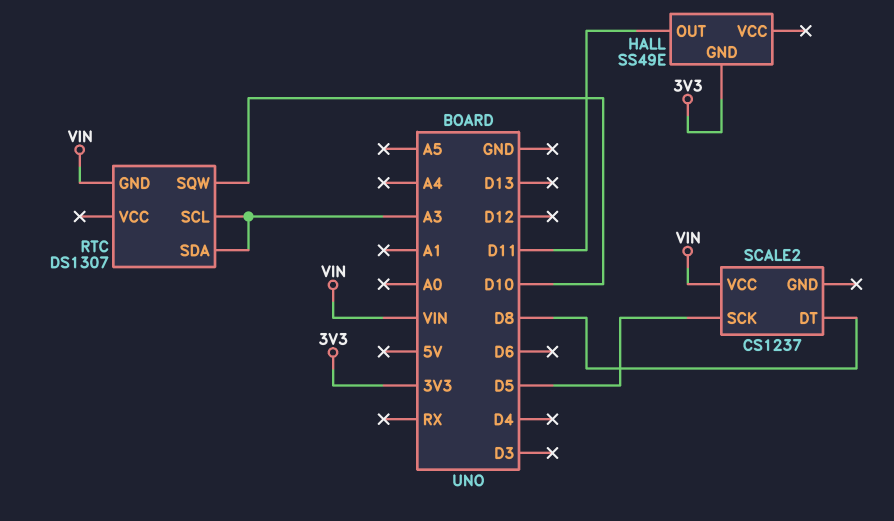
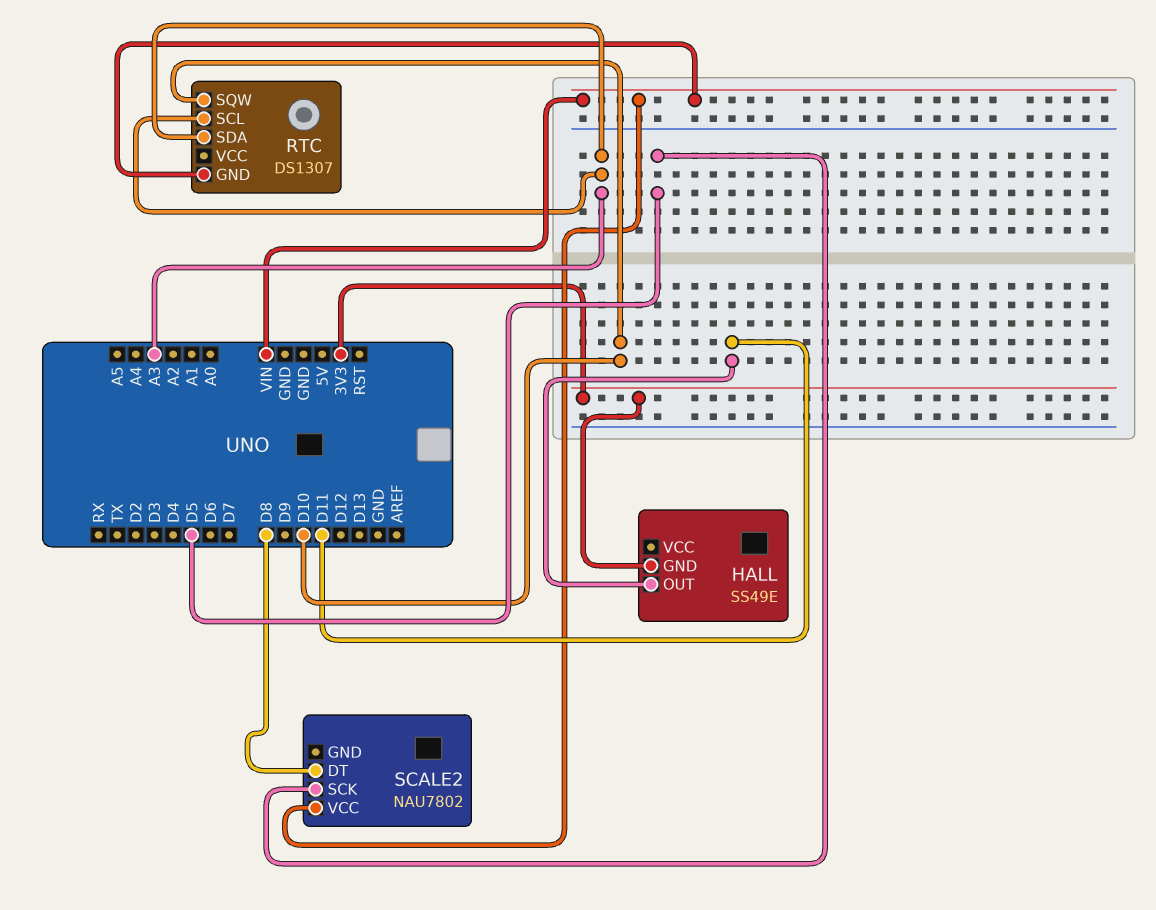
SCALE2: CS1237 -> NAU7802

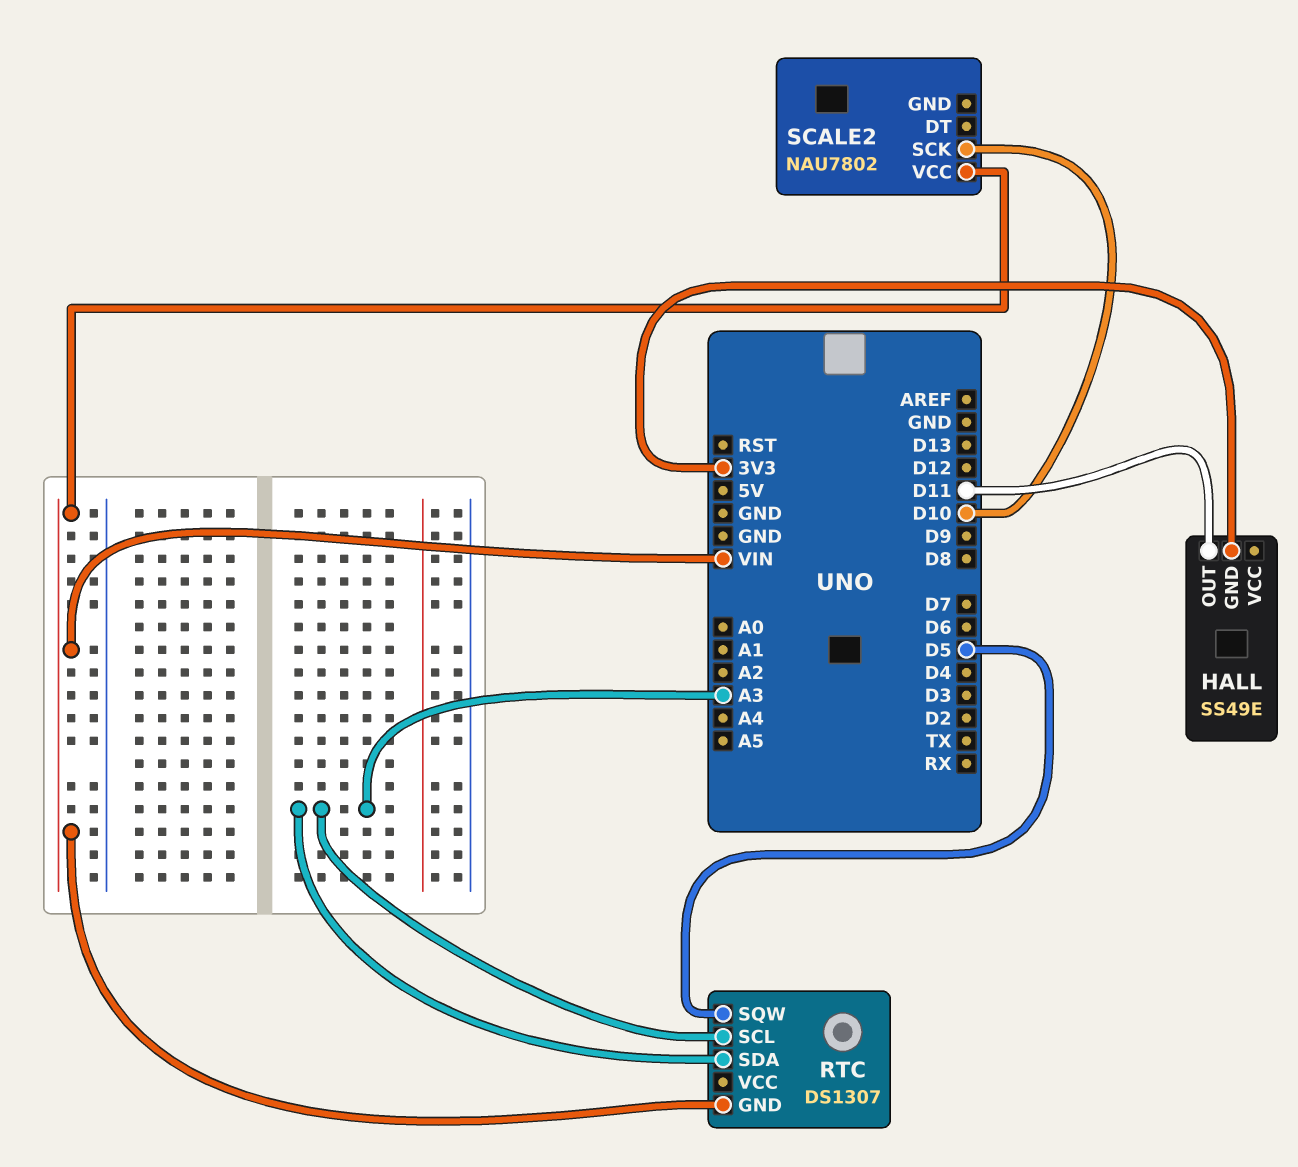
RTC pin SQW: D10 -> D5
SCALE2 pin DT: D8 -> none
SCALE2 pin SCK: D5 -> D10

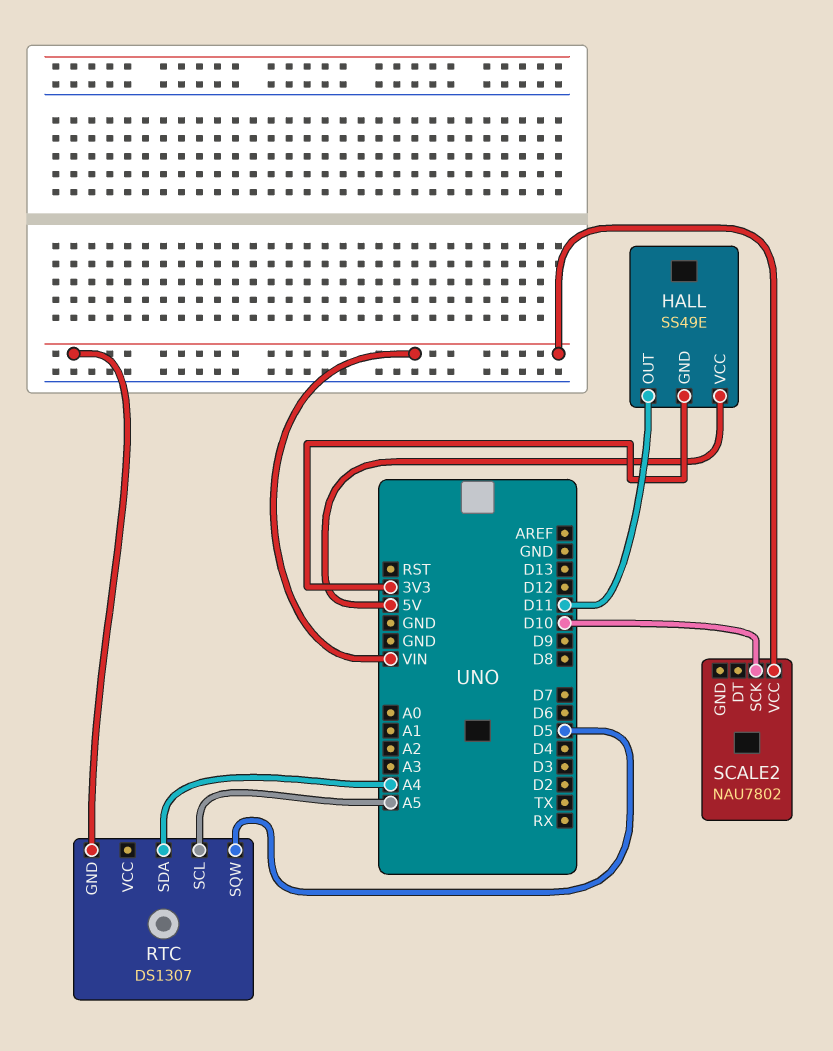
HALL pin VCC: none -> 5V
RTC pin SCL: A3 -> A5
RTC pin SDA: A3 -> A4

